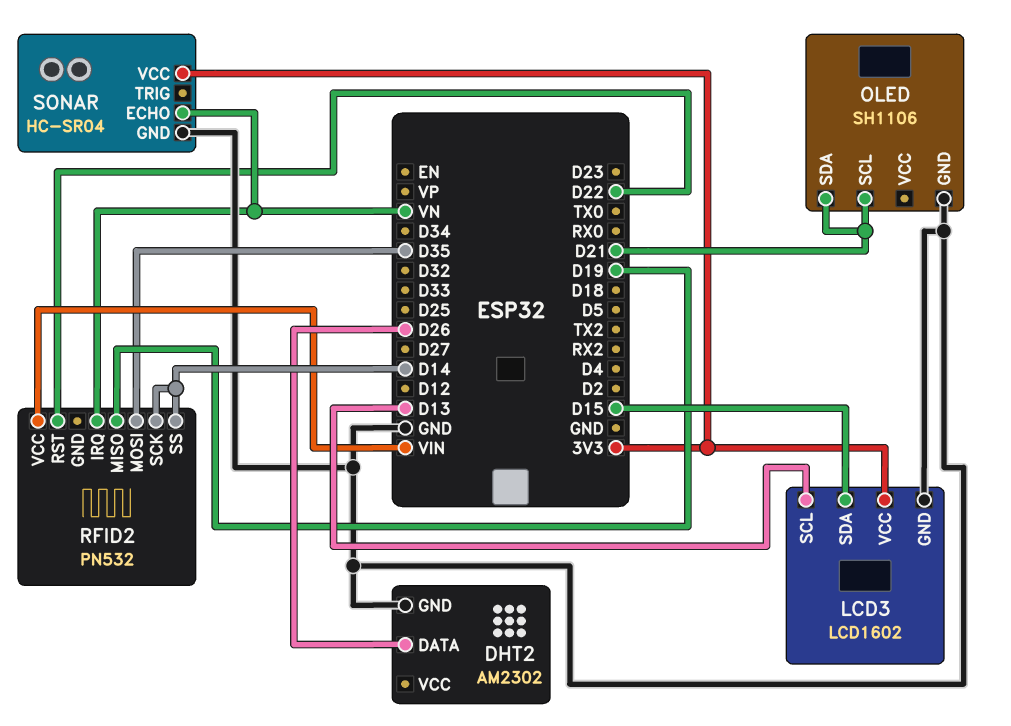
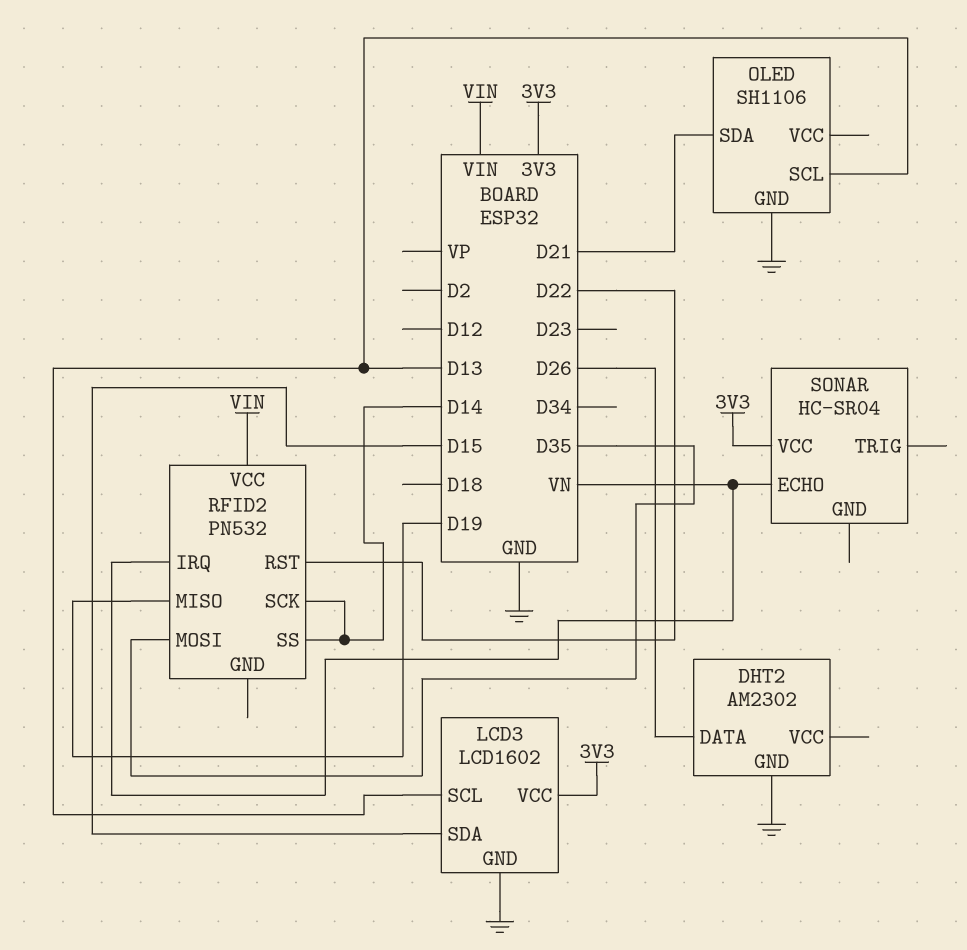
OLED pin SCL: D21 -> D13
SONAR pin GND: GND -> none

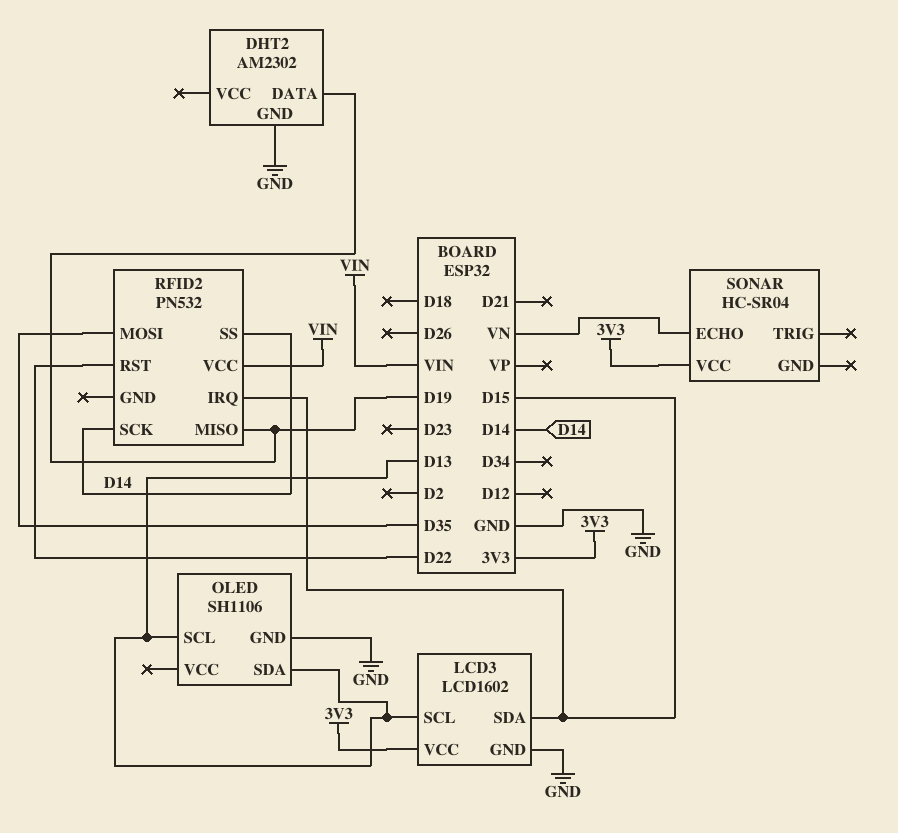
DHT2 pin DATA: D26 -> D19
OLED pin SDA: D21 -> D13
RFID2 pin IRQ: VN -> D15

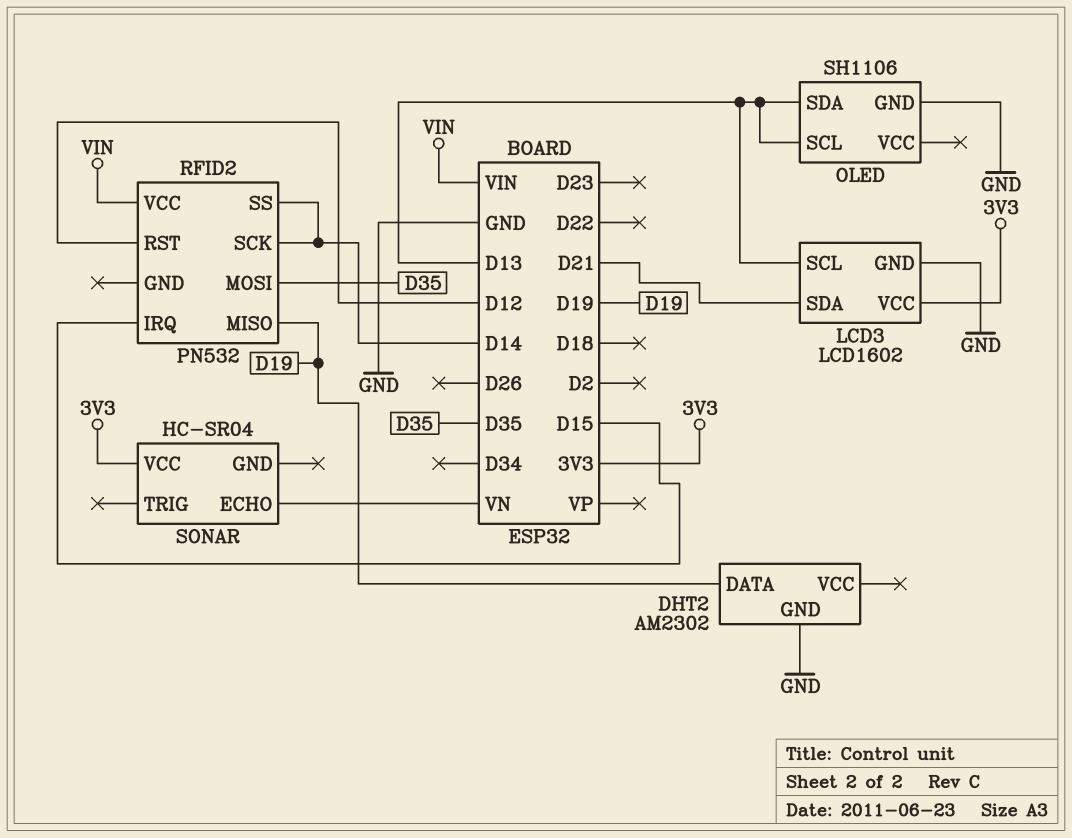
LCD3 pin SDA: D15 -> D21
RFID2 pin RST: D22 -> D12

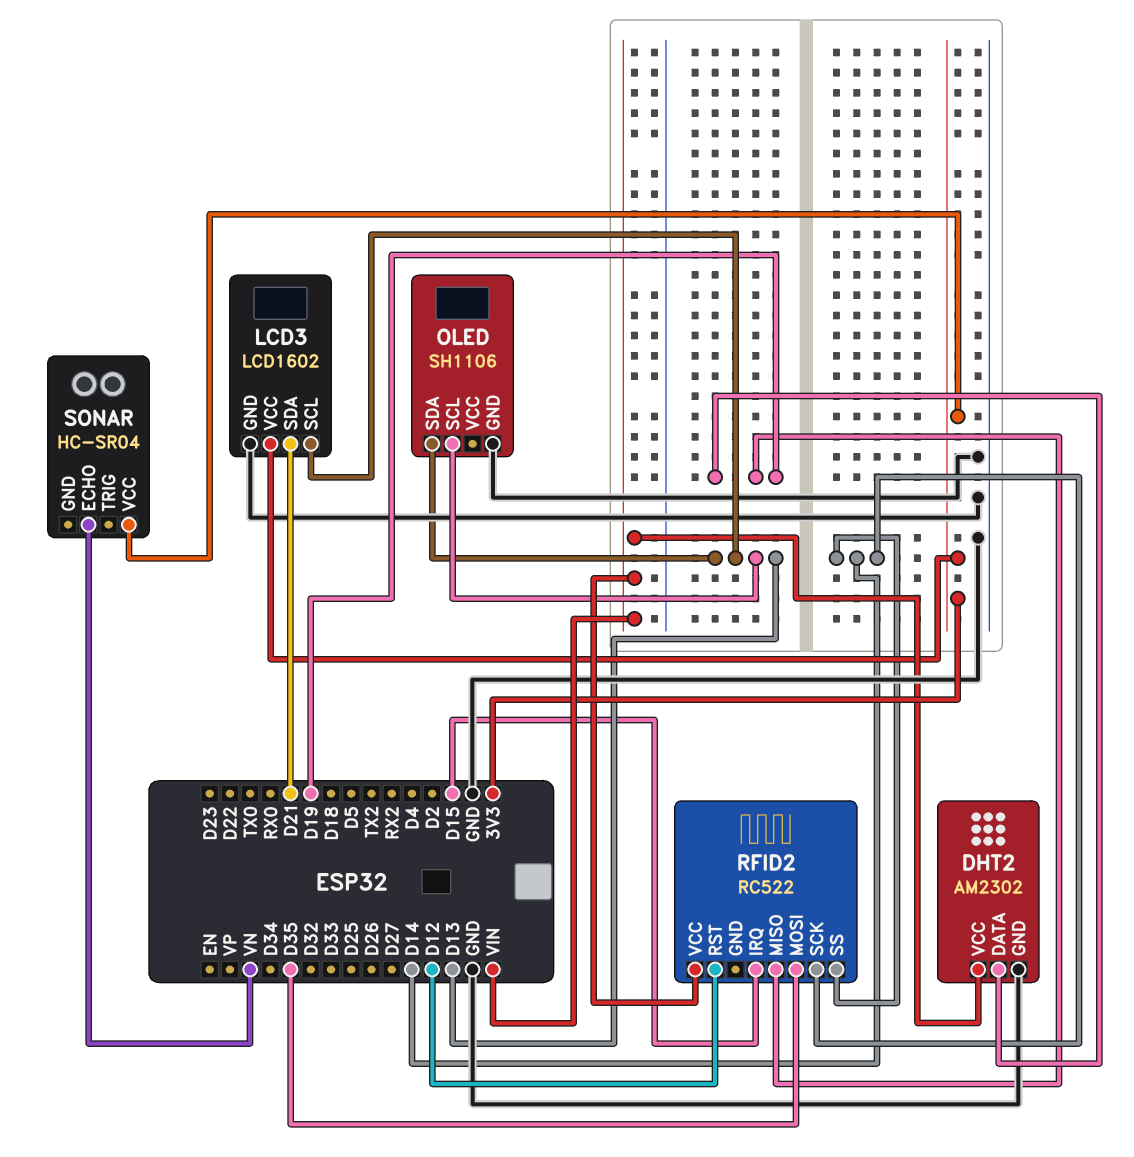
DHT2 pin VCC: none -> VIN
RFID2: PN532 -> RC522

